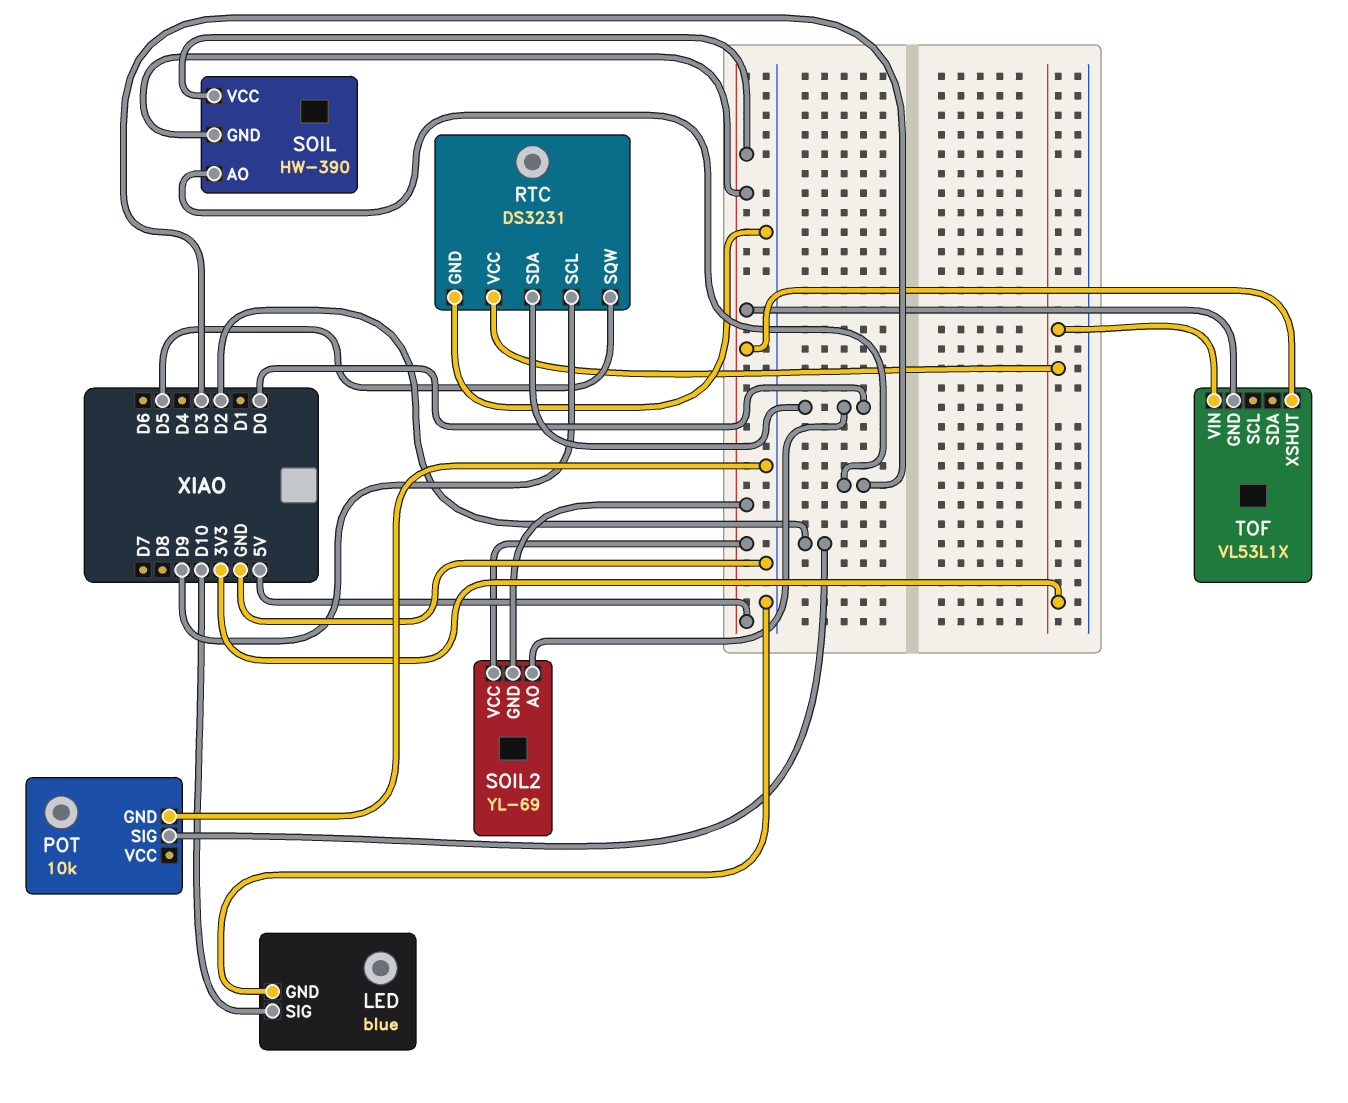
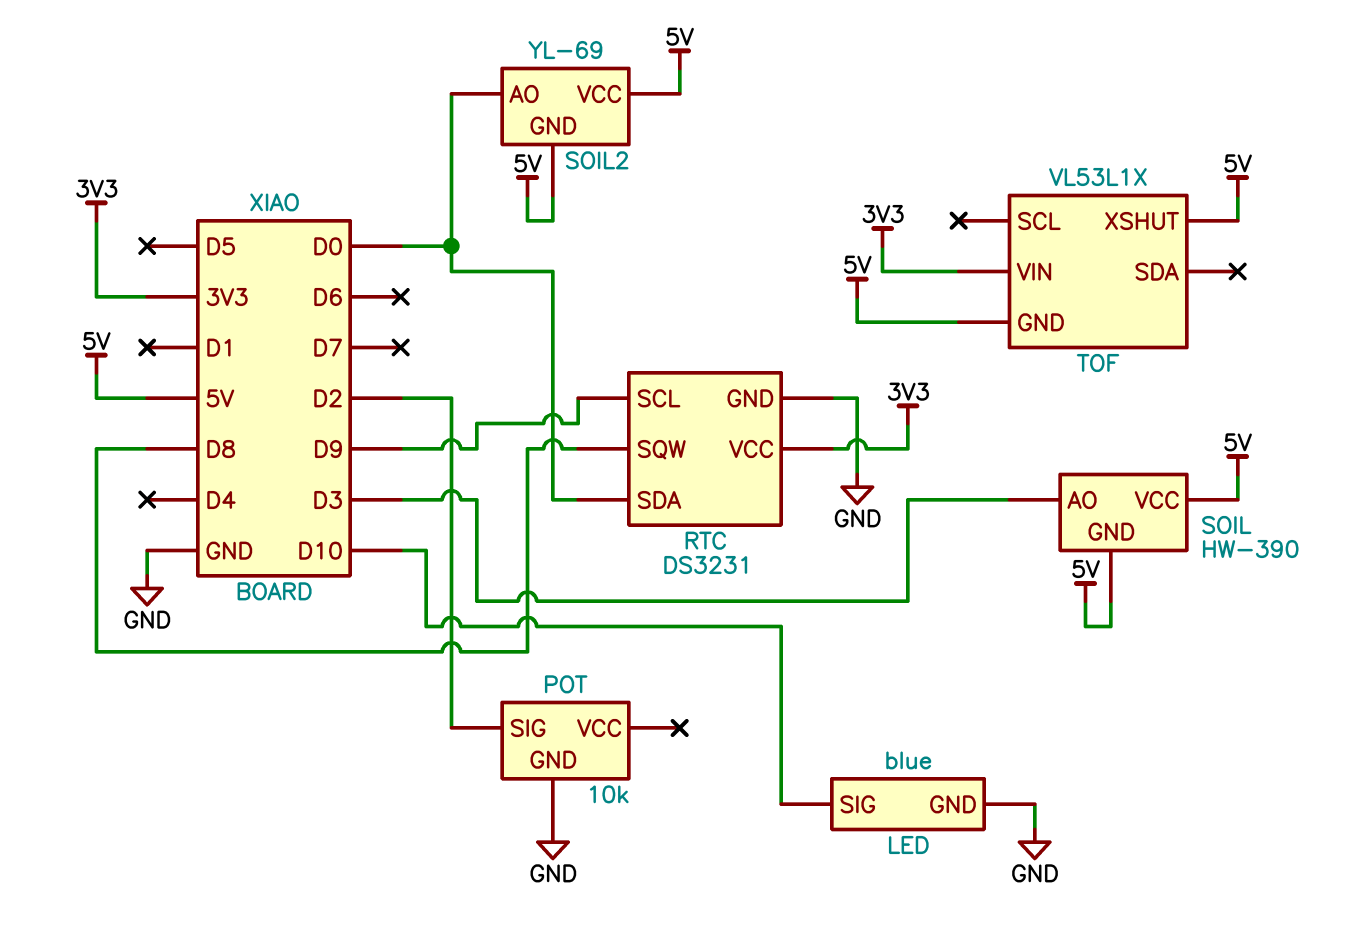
RTC pin SQW: D5 -> D8

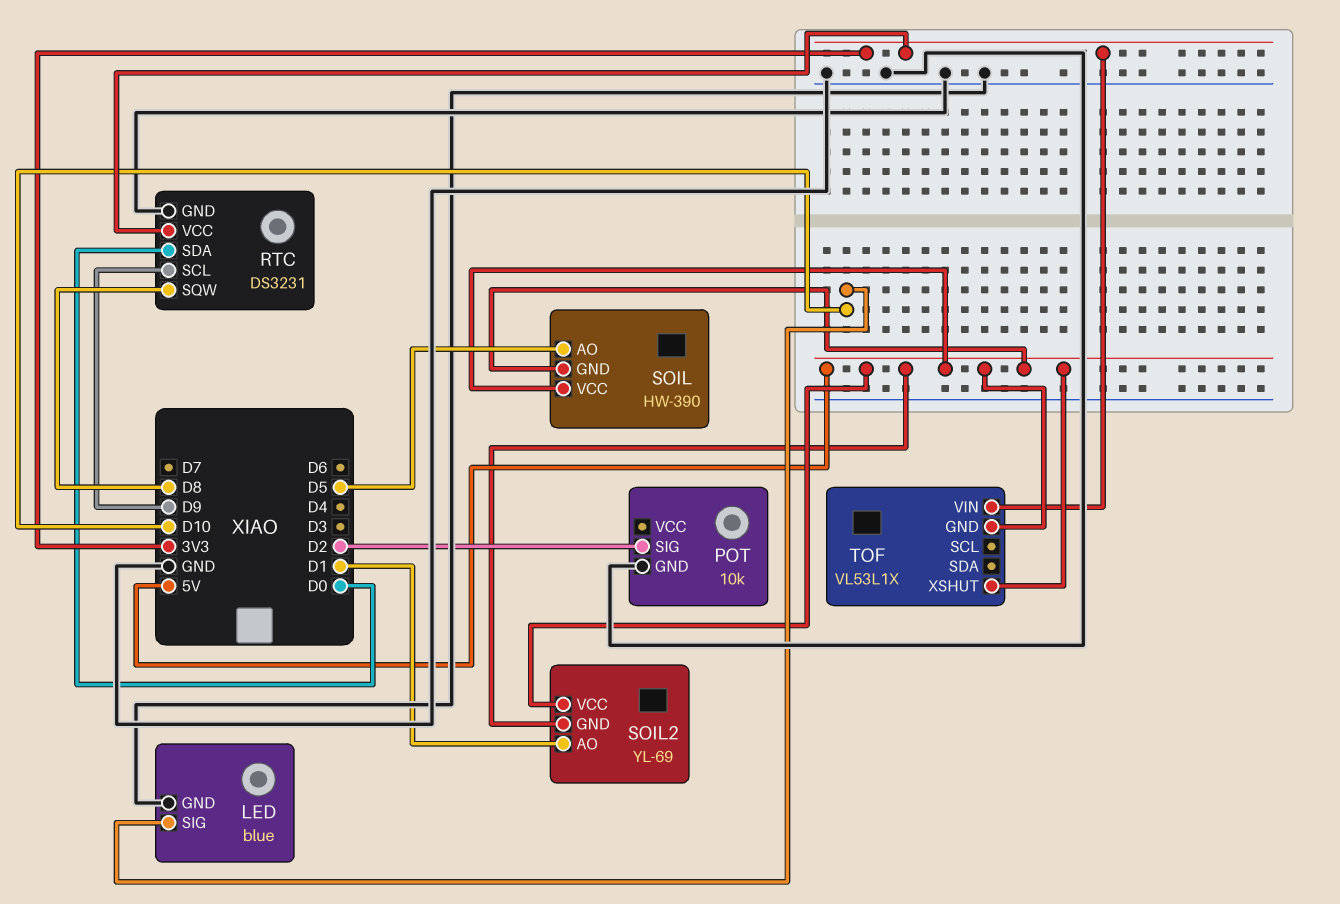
SOIL pin AO: D3 -> D5
SOIL2 pin AO: D0 -> D1

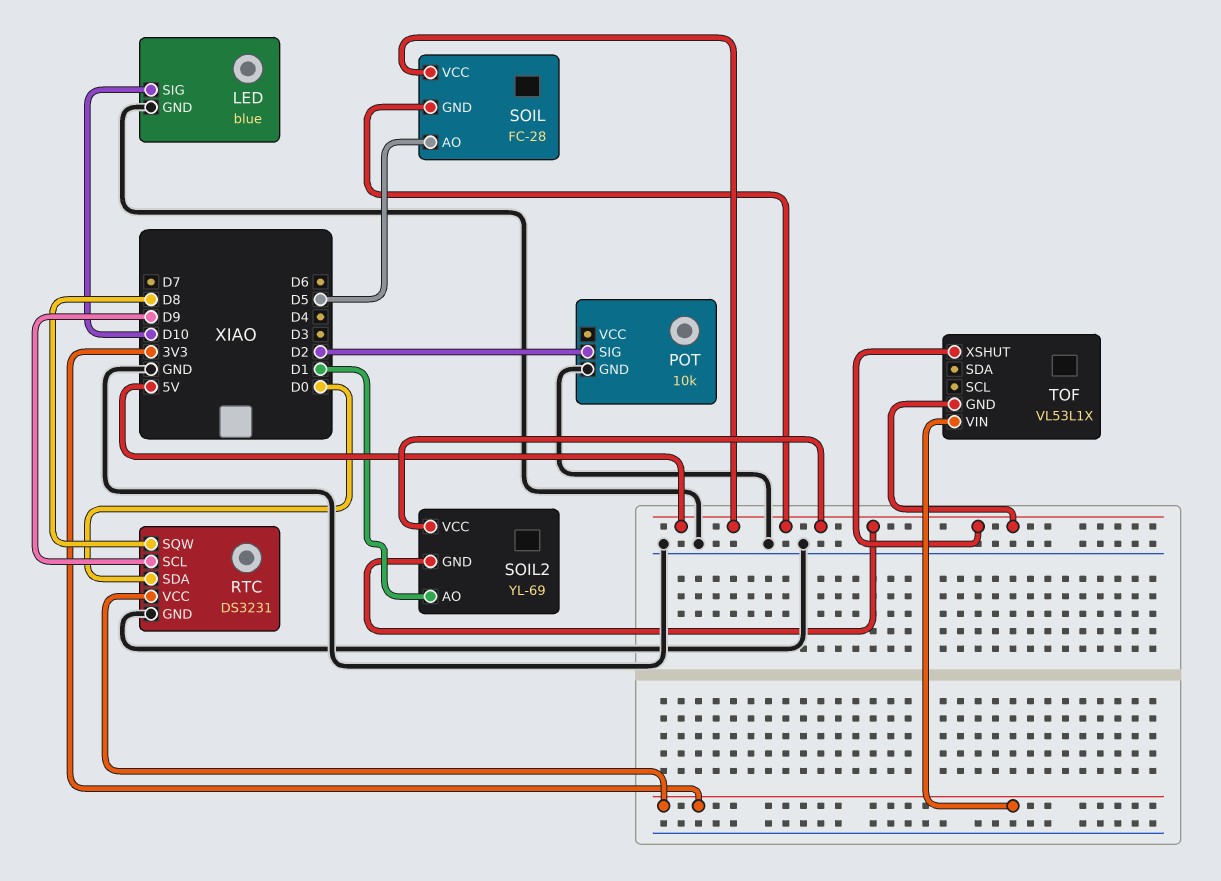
SOIL: HW-390 -> FC-28

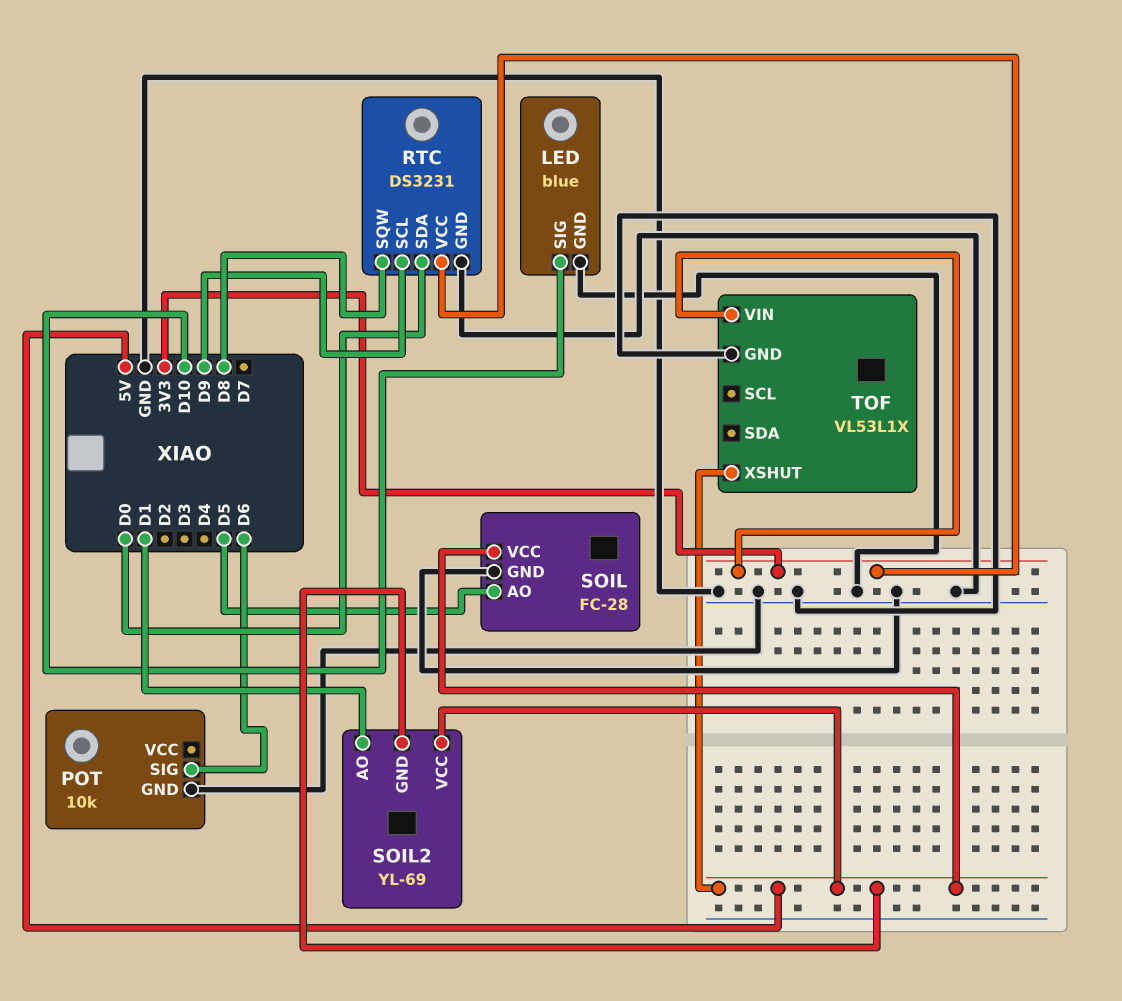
POT pin SIG: D2 -> D6
SOIL pin GND: 5V -> GND
TOF pin GND: 5V -> GND

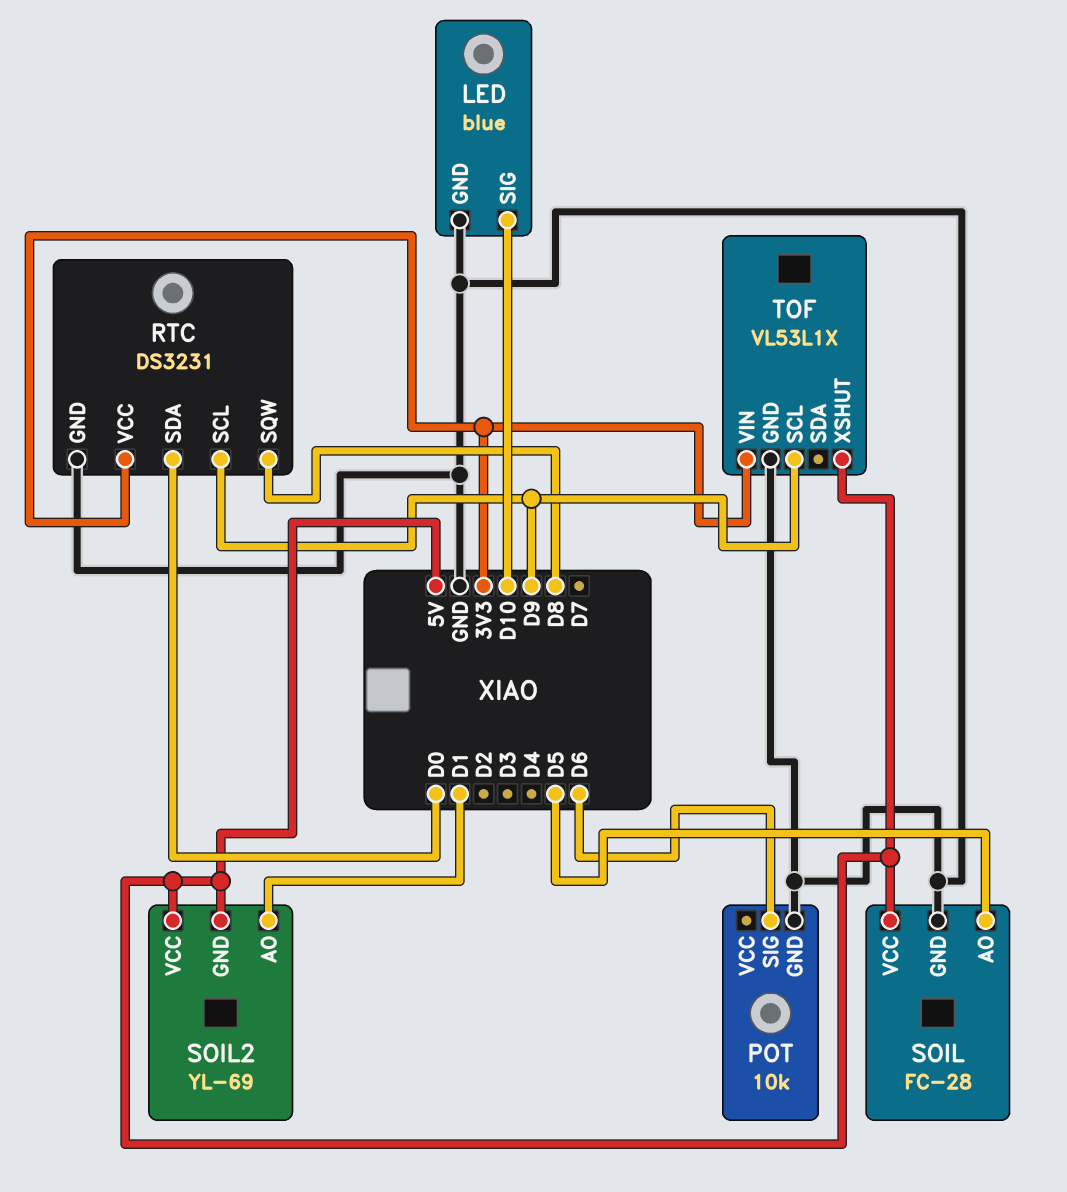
TOF pin SCL: none -> D9

